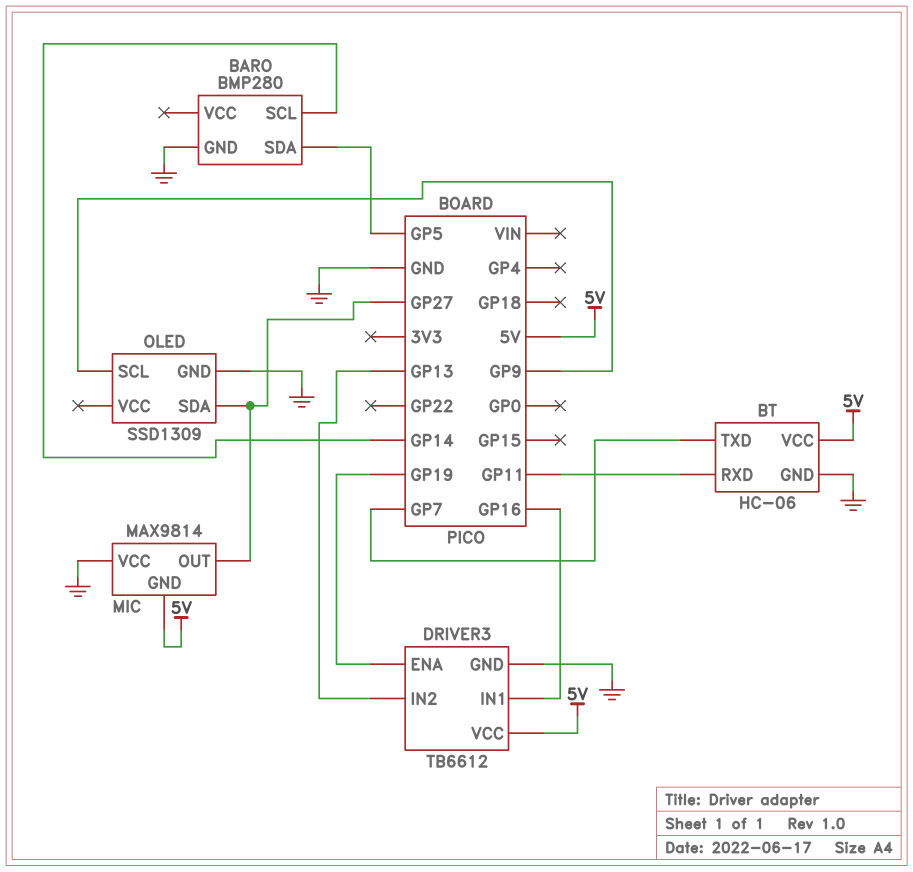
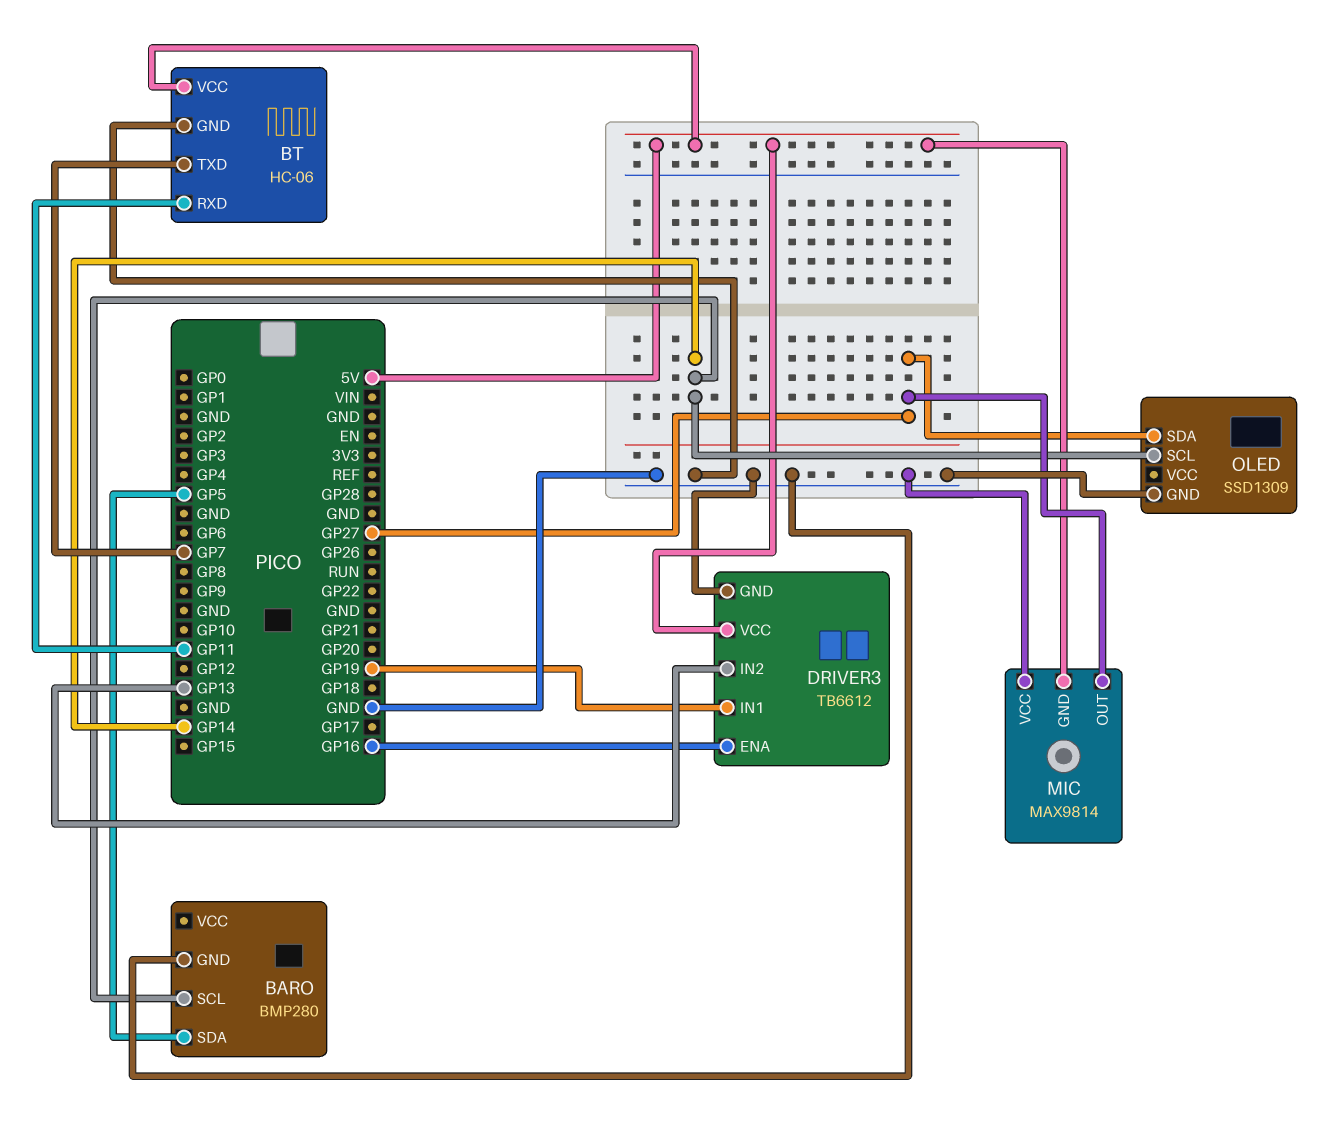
DRIVER3 pin ENA: GP19 -> GP16
DRIVER3 pin IN1: GP16 -> GP19
OLED pin SCL: GP9 -> GP14

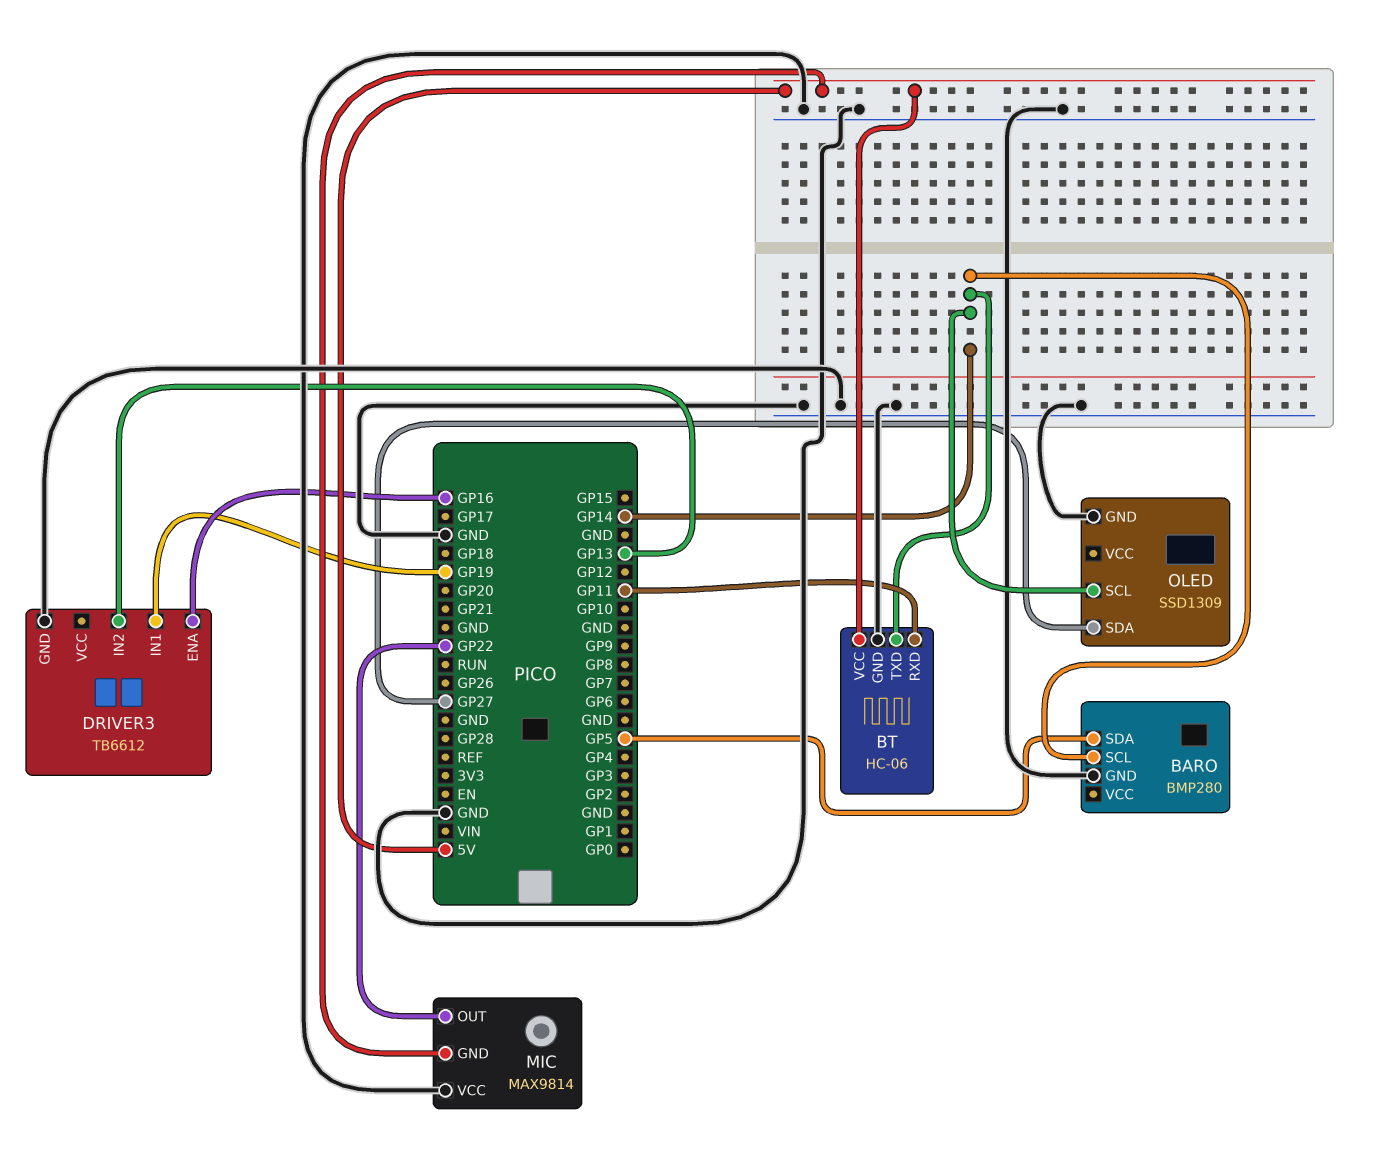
BT pin TXD: GP7 -> GP14
DRIVER3 pin VCC: 5V -> none
MIC pin OUT: GP27 -> GP22

